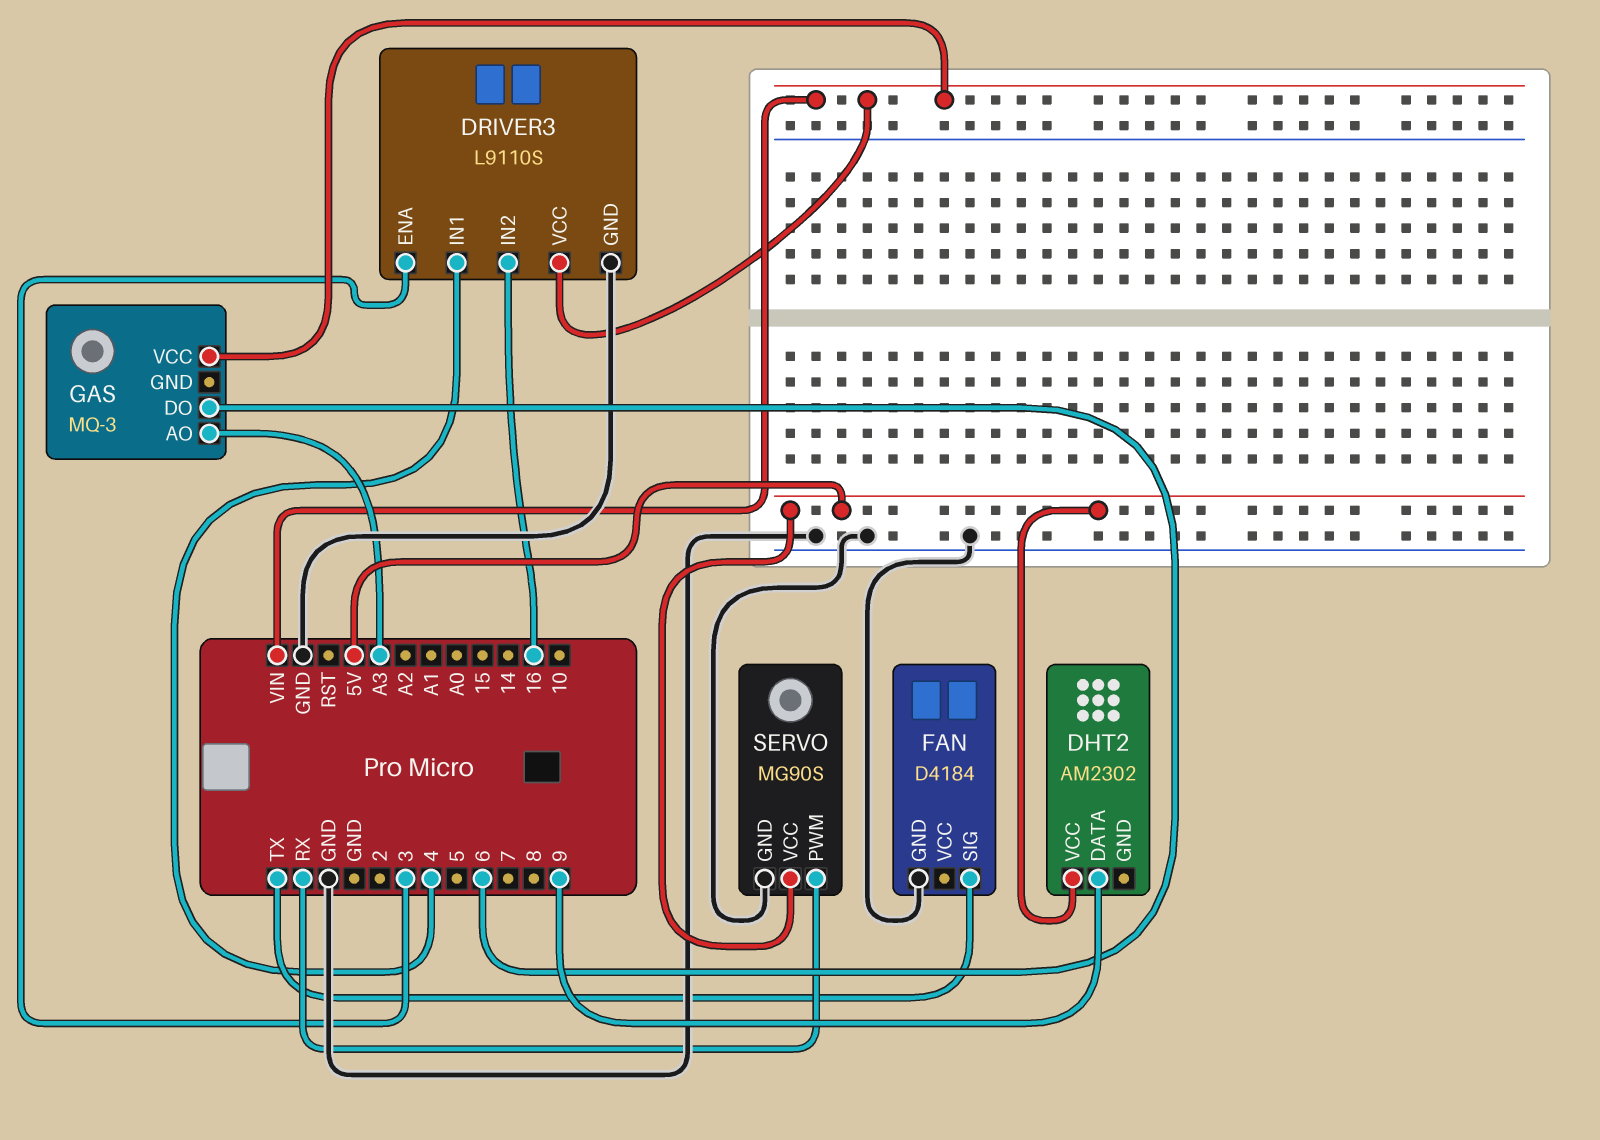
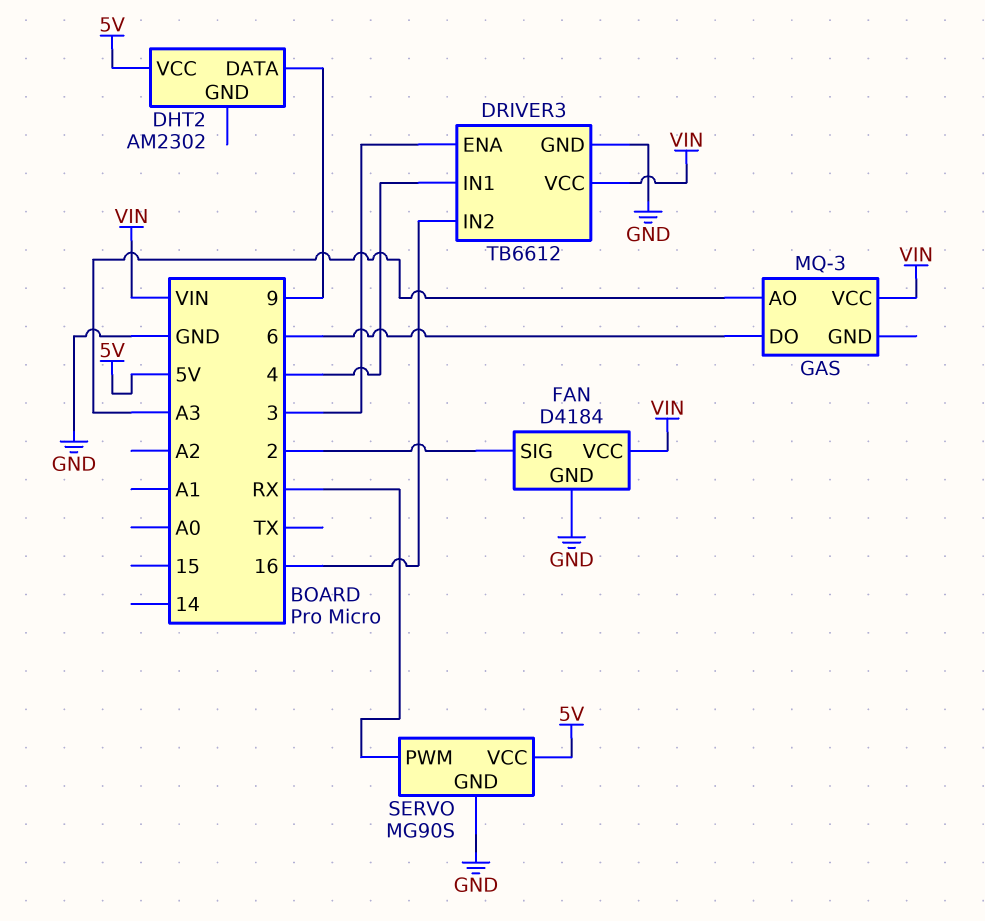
DRIVER3: L9110S -> TB6612
FAN pin SIG: TX -> 2
FAN pin VCC: none -> VIN

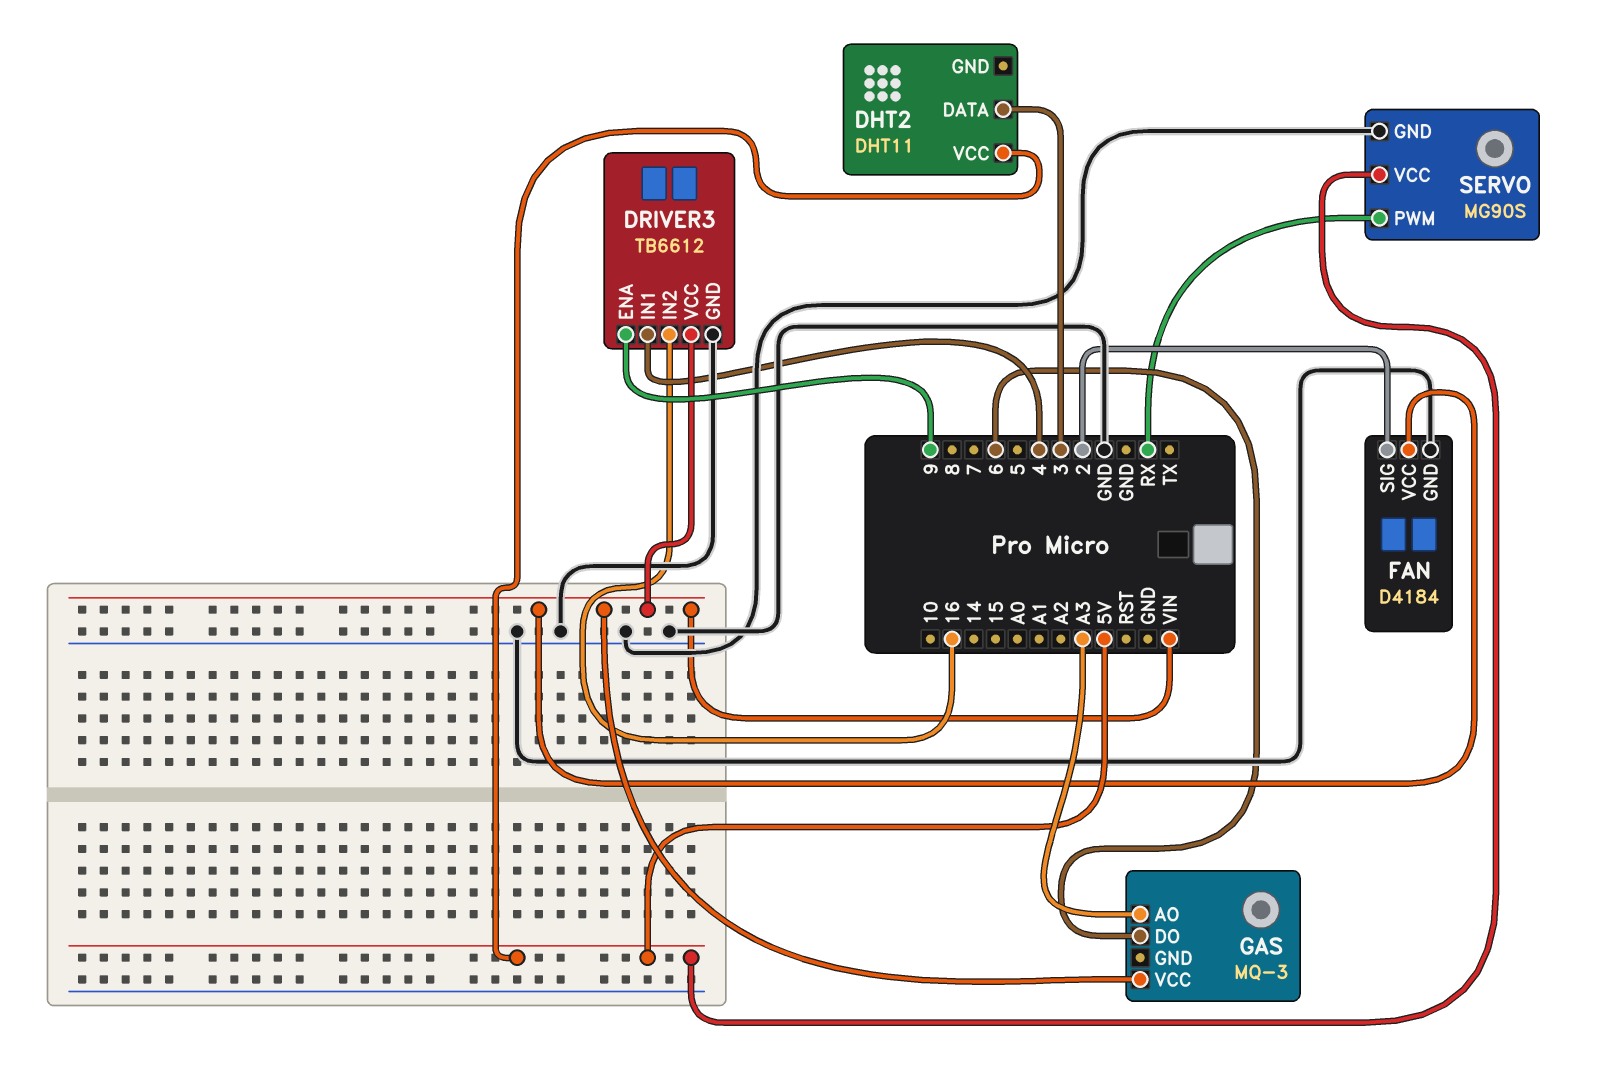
DHT2: AM2302 -> DHT11
DHT2 pin DATA: 9 -> 3
DRIVER3 pin ENA: 3 -> 9

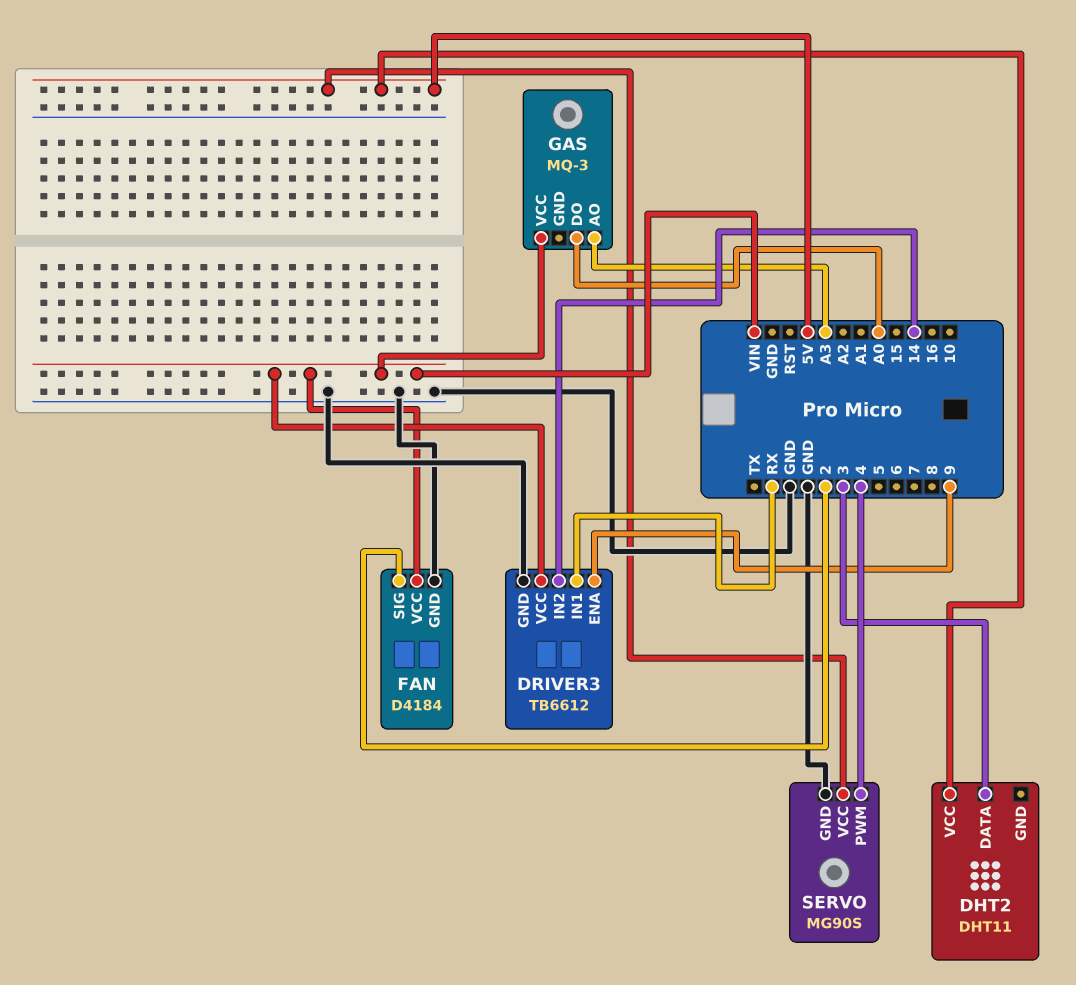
DRIVER3 pin IN1: 4 -> RX
DRIVER3 pin IN2: 16 -> 14
GAS pin DO: 6 -> A0
SERVO pin PWM: RX -> 4

